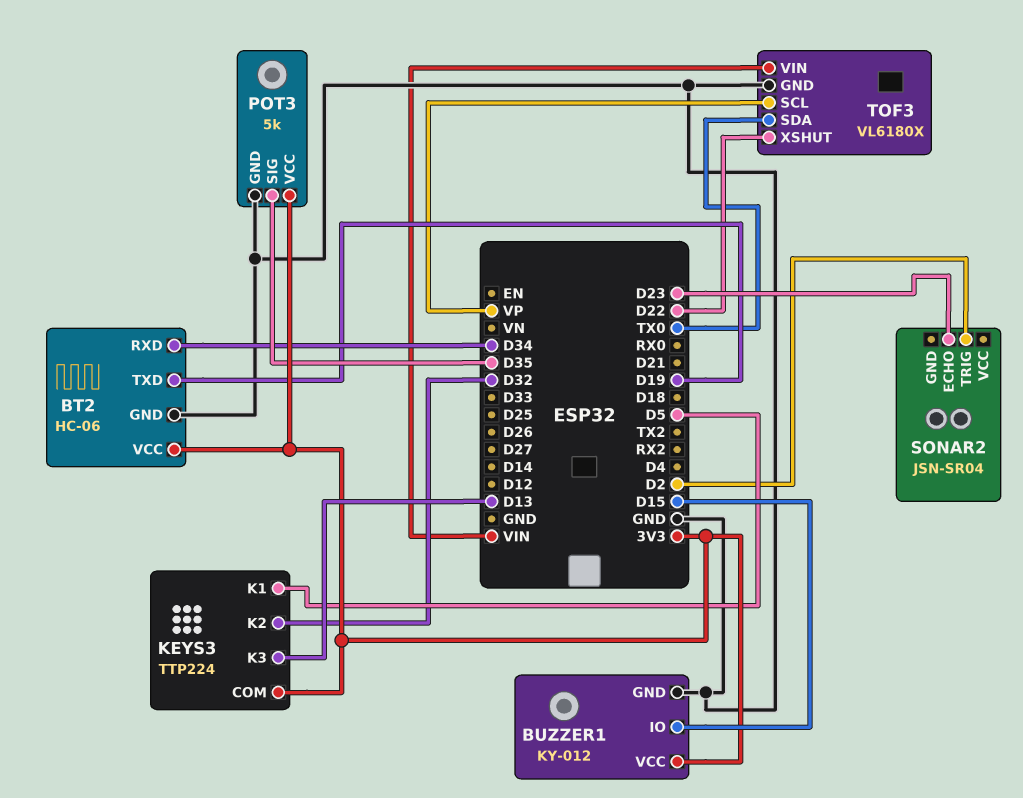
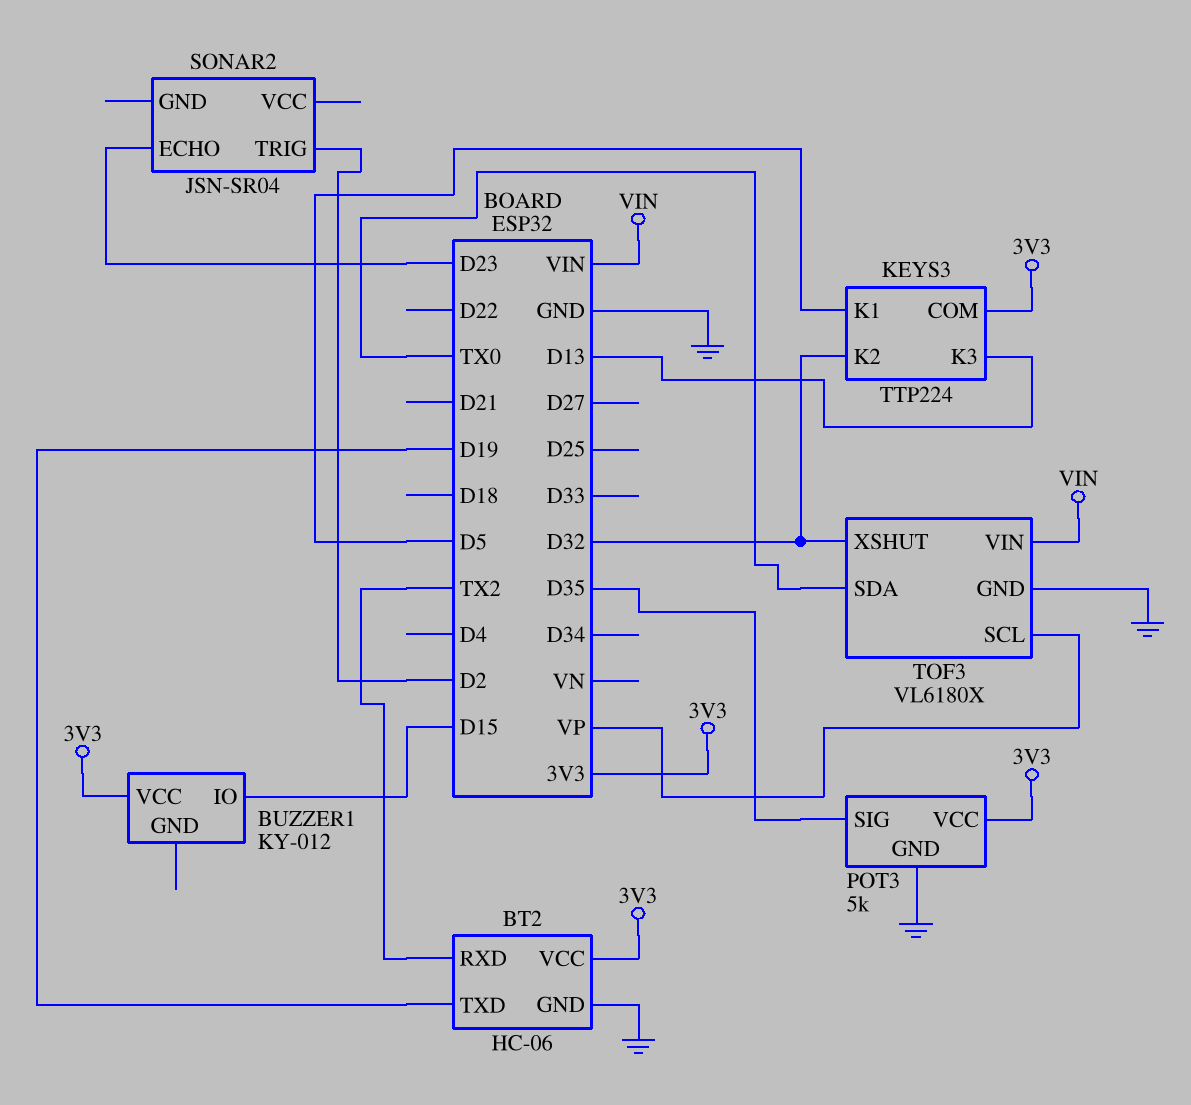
BT2 pin RXD: D34 -> TX2
BUZZER1 pin GND: GND -> none
TOF3 pin XSHUT: D22 -> D32

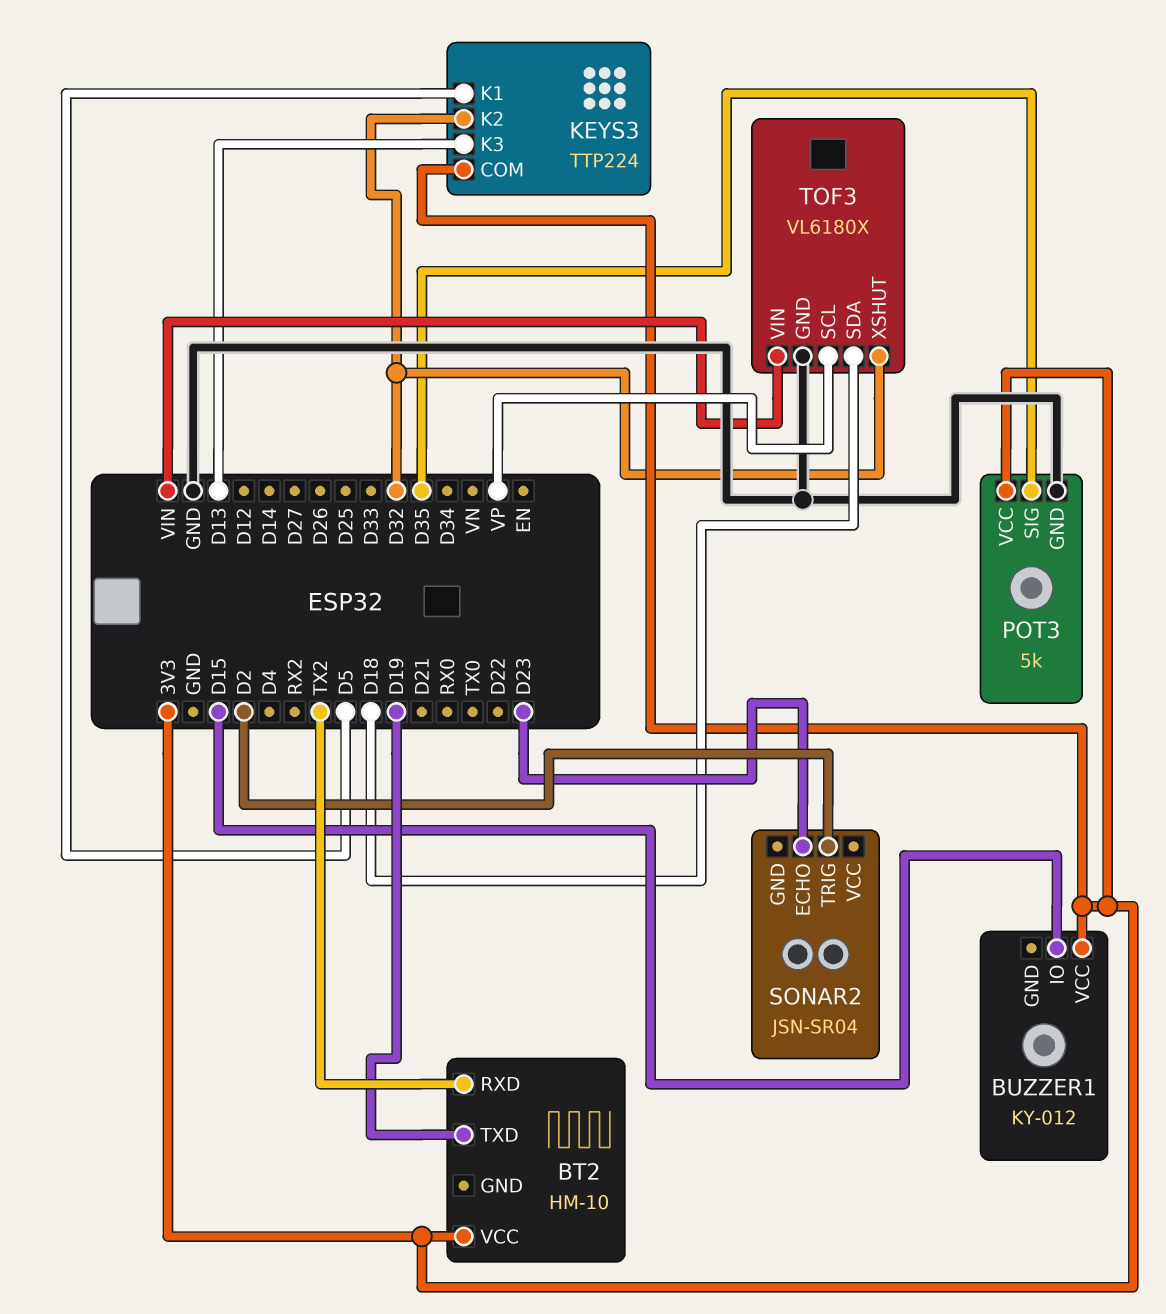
BT2: HC-06 -> HM-10
BT2 pin GND: GND -> none
TOF3 pin SDA: TX0 -> D18

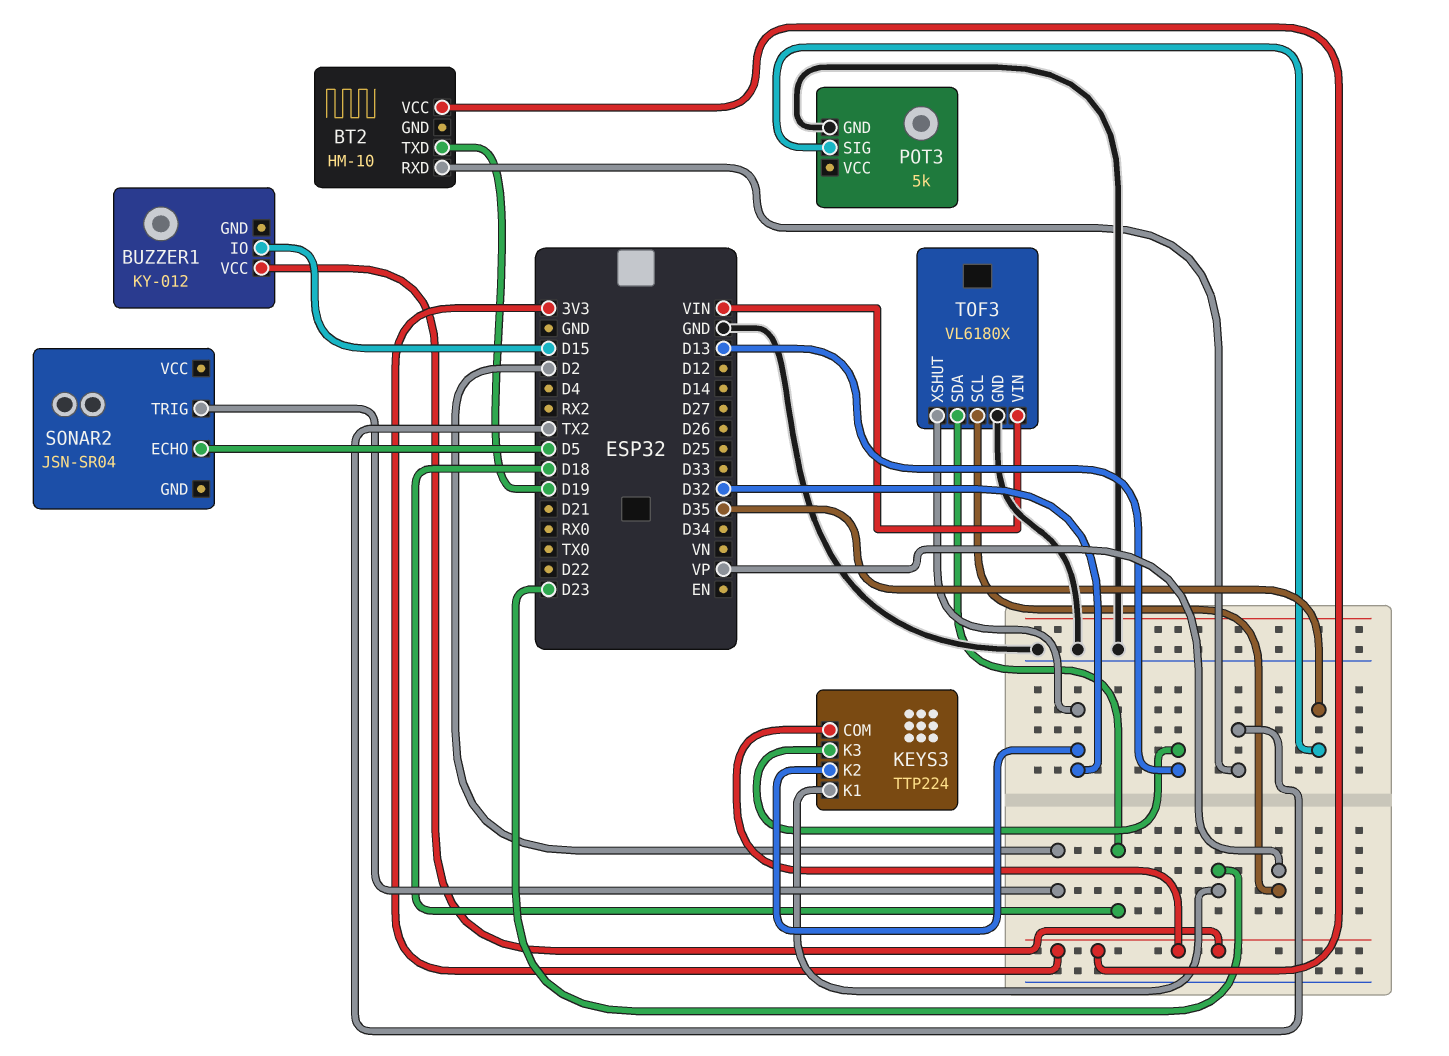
KEYS3 pin K1: D5 -> D23
POT3 pin VCC: 3V3 -> none
SONAR2 pin ECHO: D23 -> D5

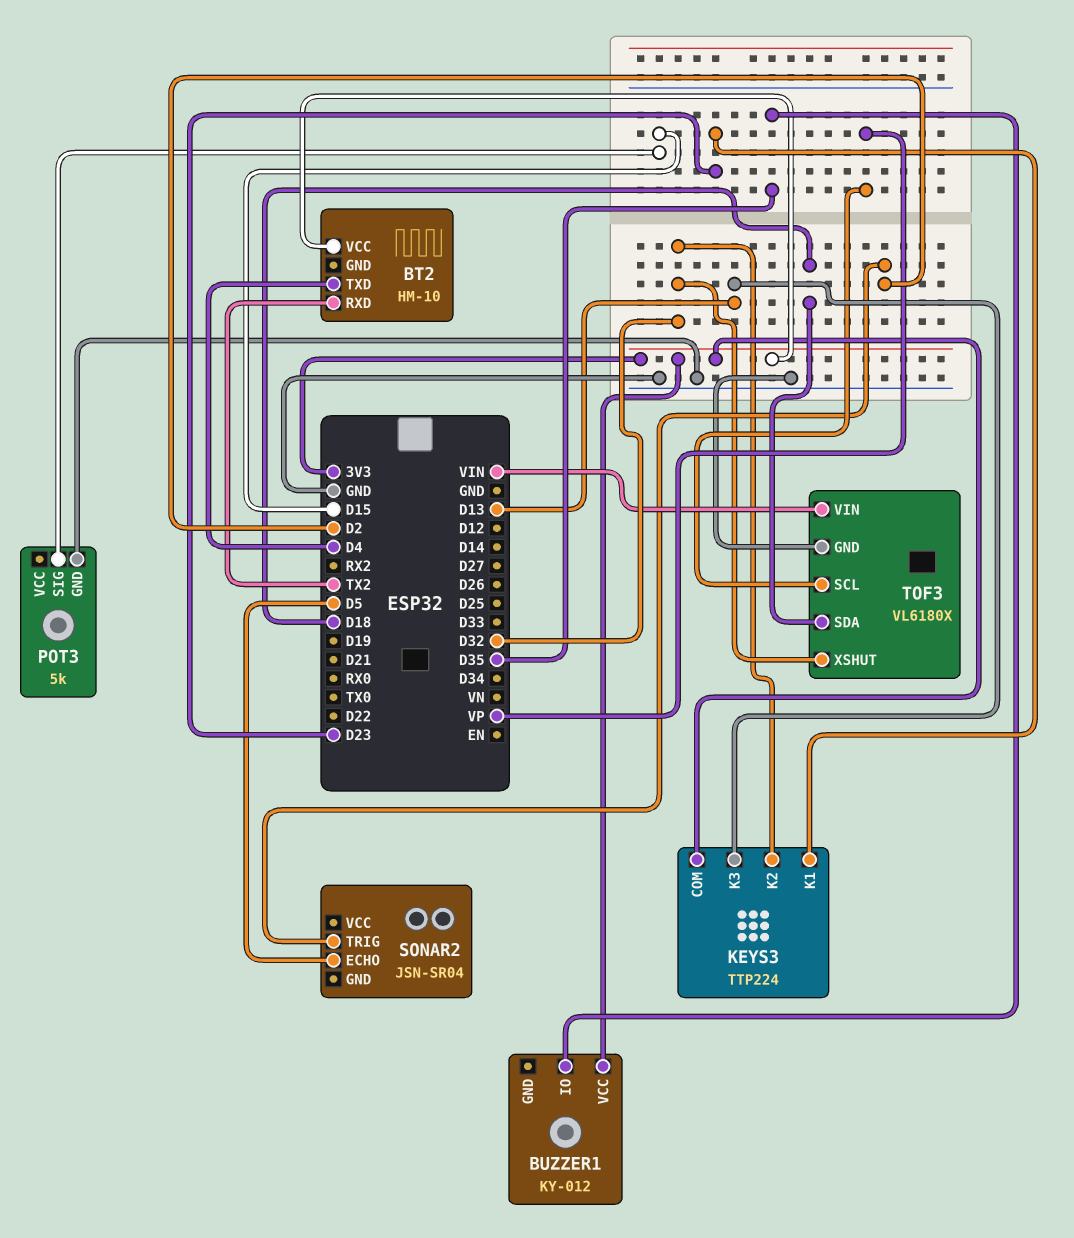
BT2 pin TXD: D19 -> D4
BUZZER1 pin IO: D15 -> D35
POT3 pin SIG: D35 -> D15

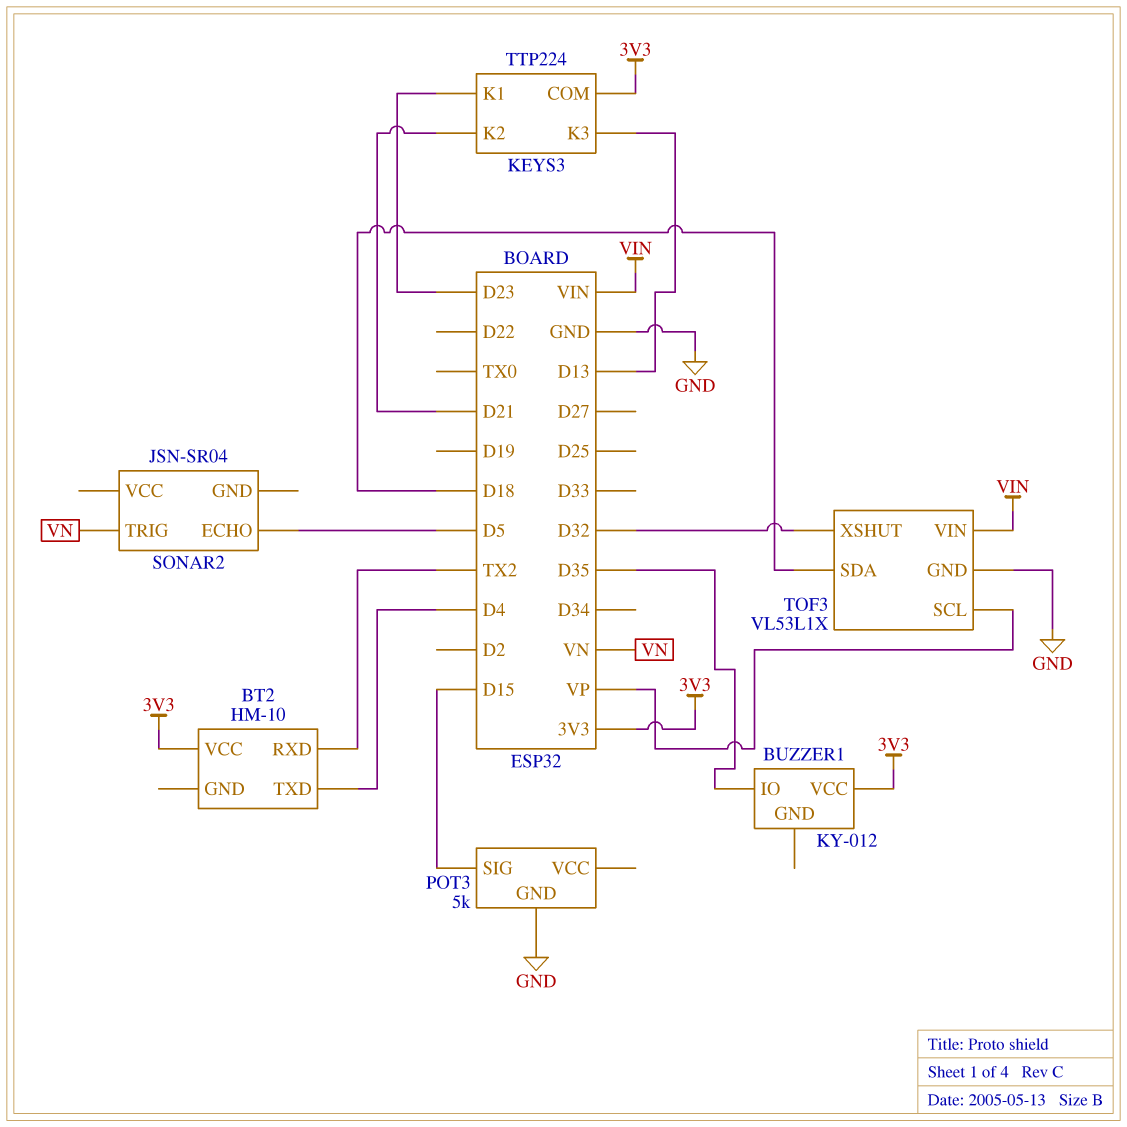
KEYS3 pin K2: D32 -> D21
SONAR2 pin TRIG: D2 -> VN
TOF3: VL6180X -> VL53L1X

